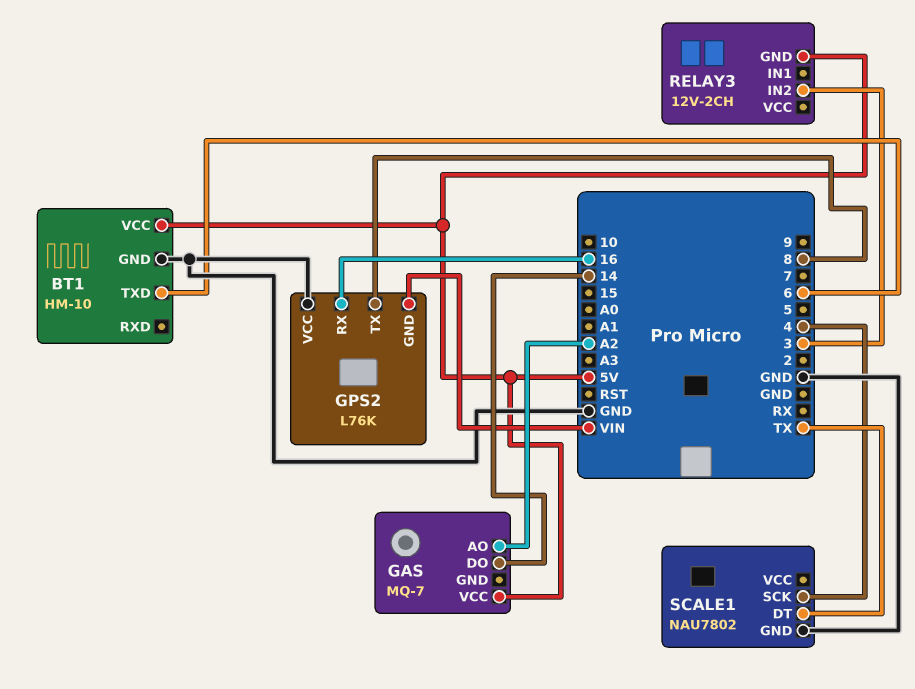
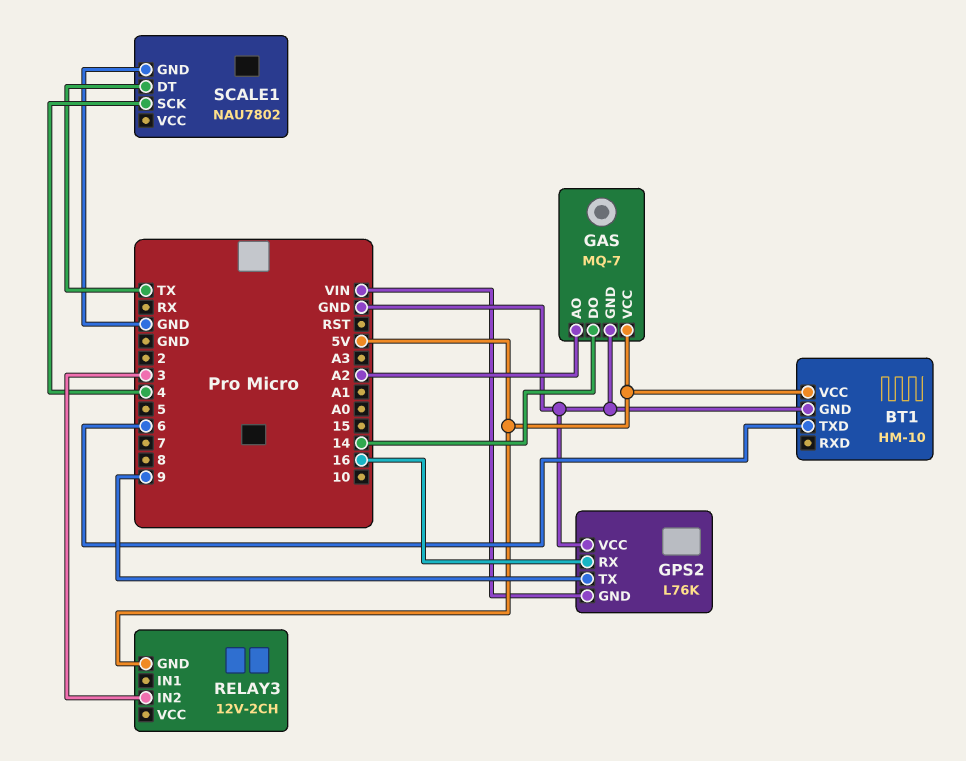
GAS pin GND: none -> GND
GPS2 pin TX: 8 -> 9

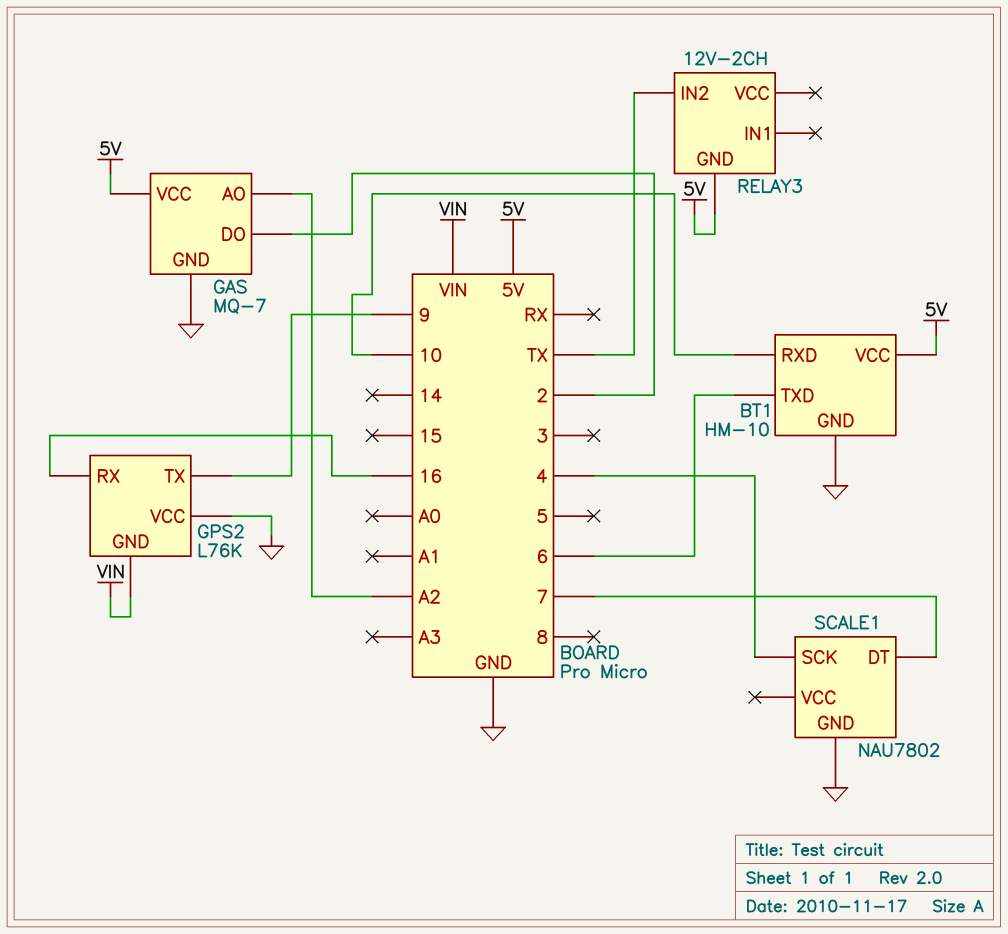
BT1 pin RXD: none -> 10
GAS pin DO: 14 -> 2
RELAY3 pin IN2: 3 -> TX
SCALE1 pin DT: TX -> 7

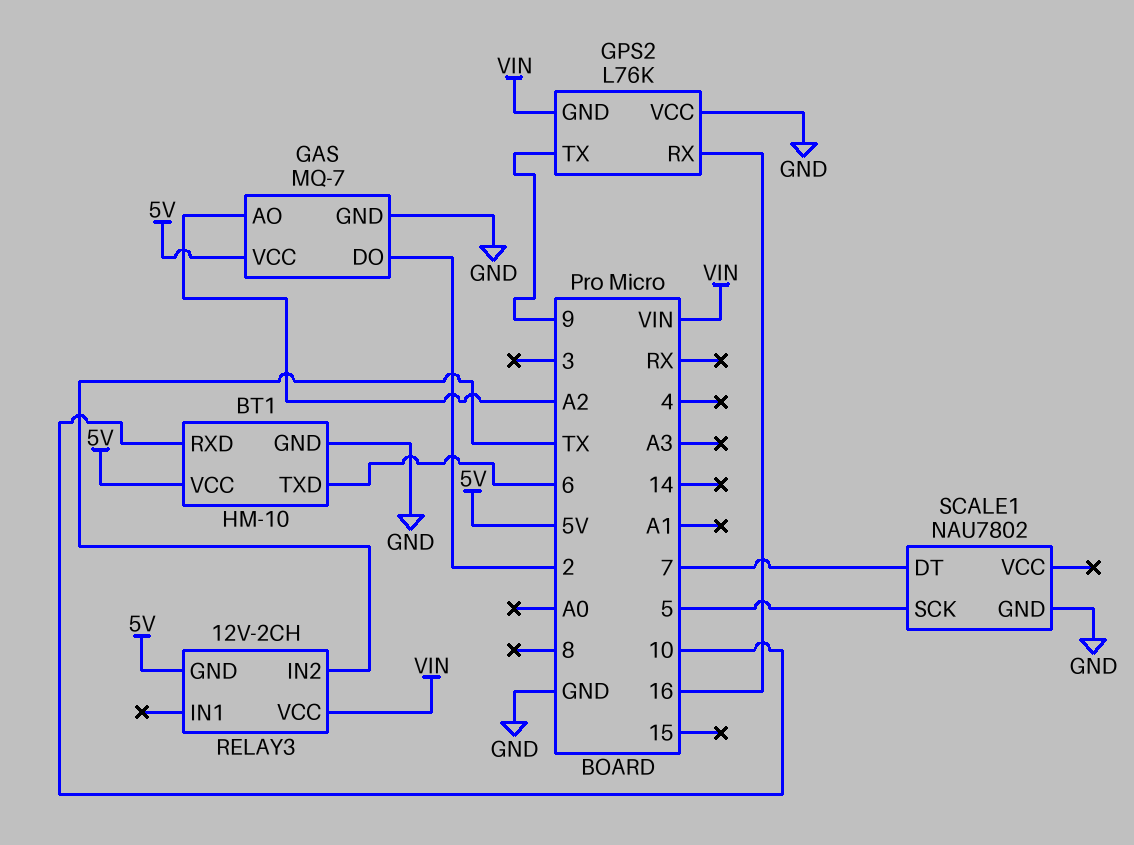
RELAY3 pin VCC: none -> VIN
SCALE1 pin SCK: 4 -> 5

